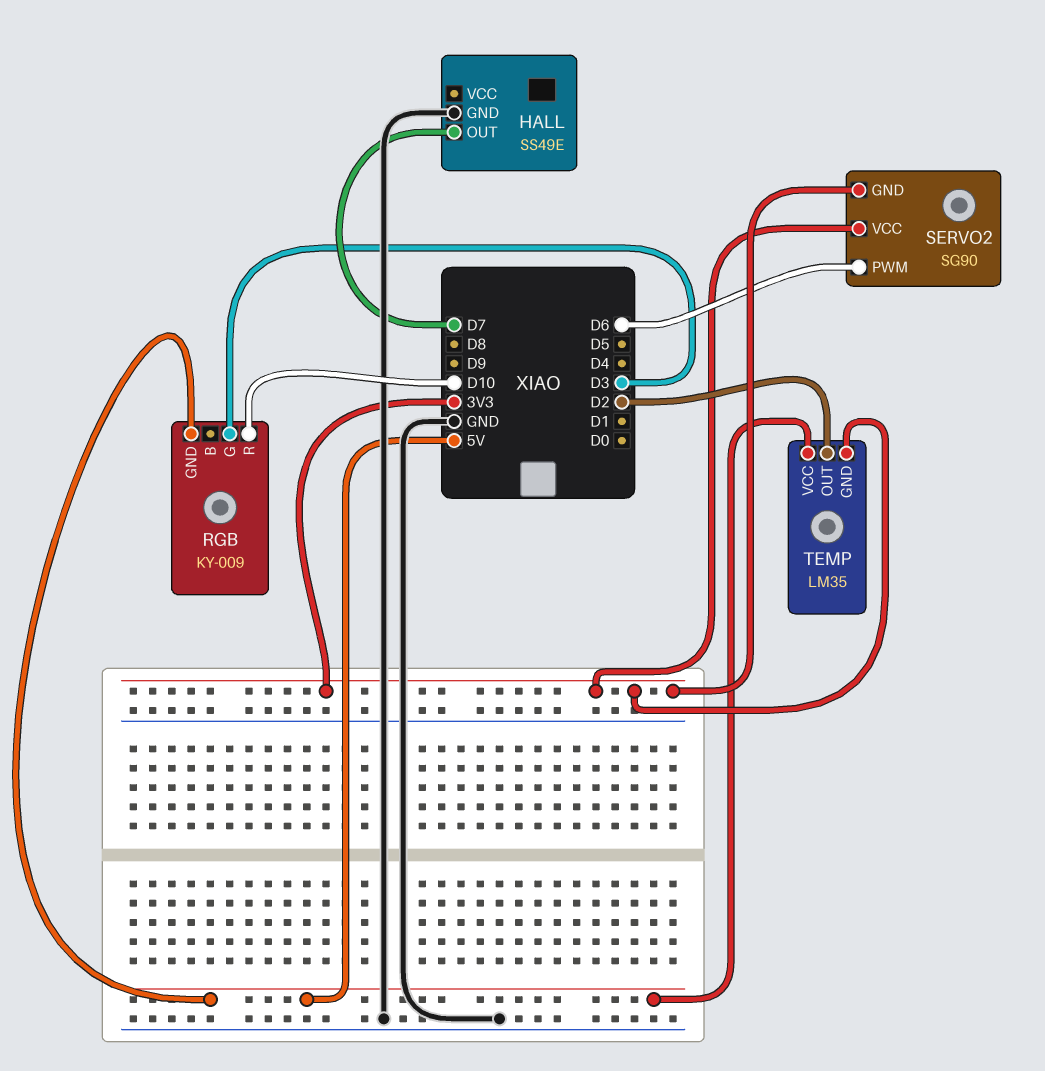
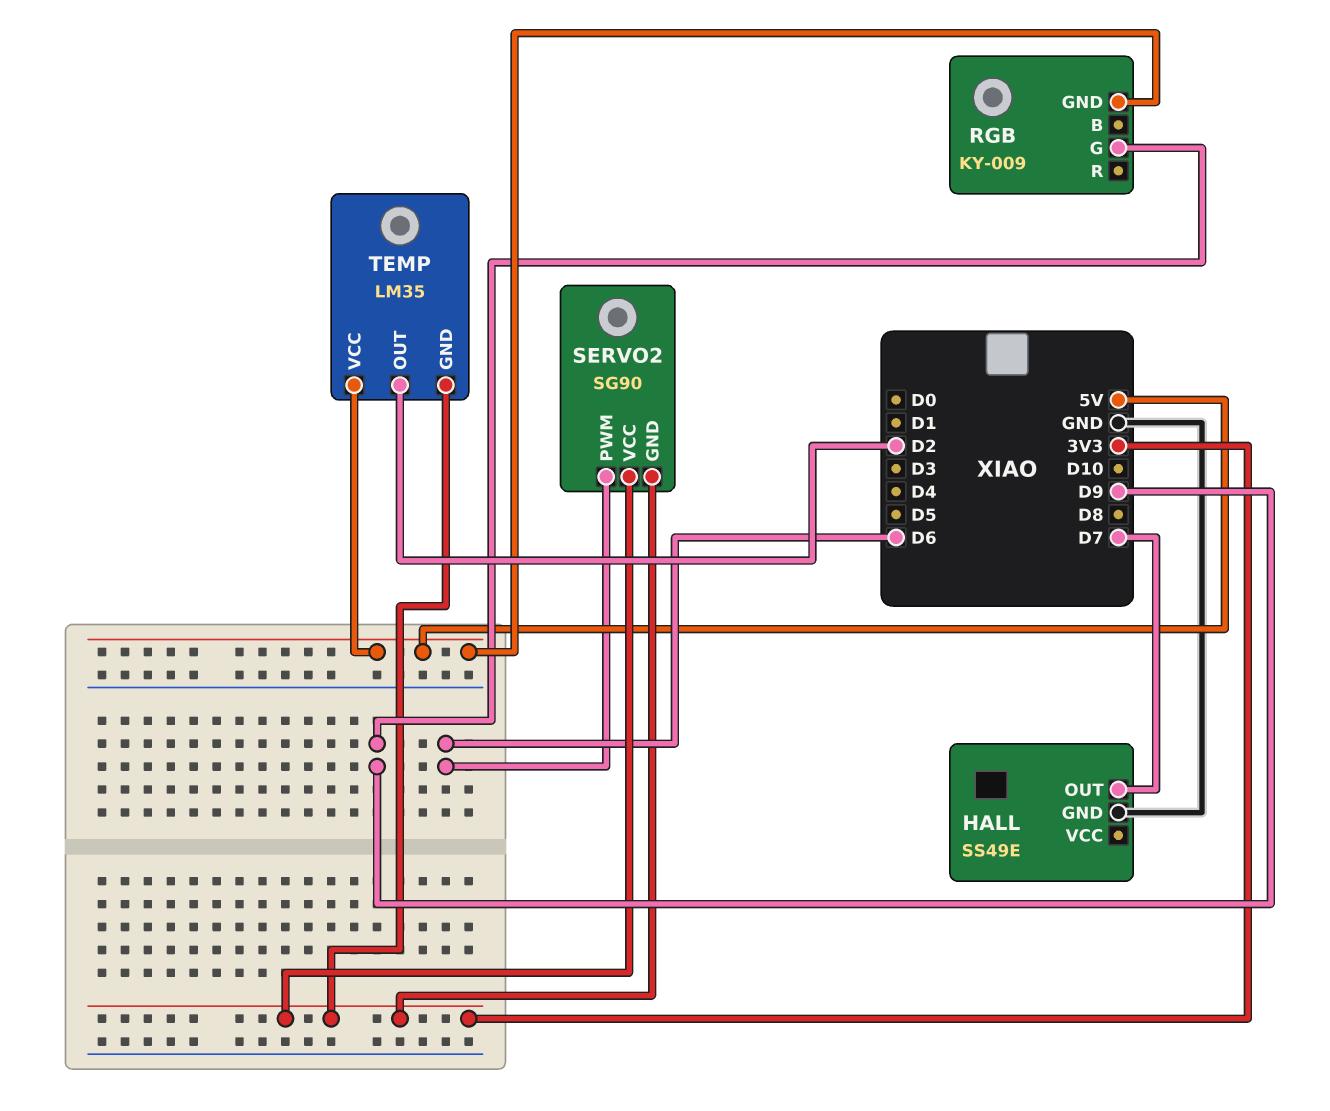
RGB pin G: D3 -> D9
RGB pin R: D10 -> none

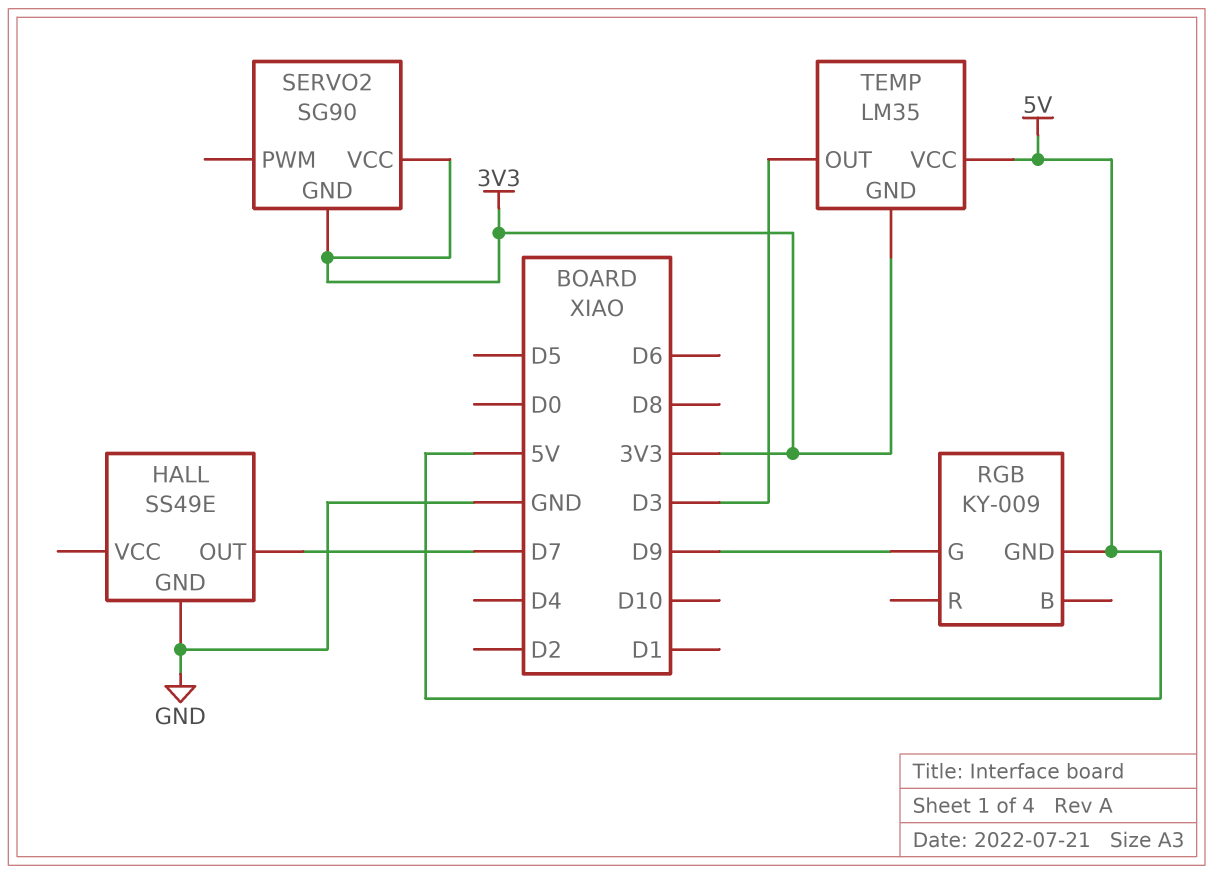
SERVO2 pin PWM: D6 -> none
TEMP pin OUT: D2 -> D3

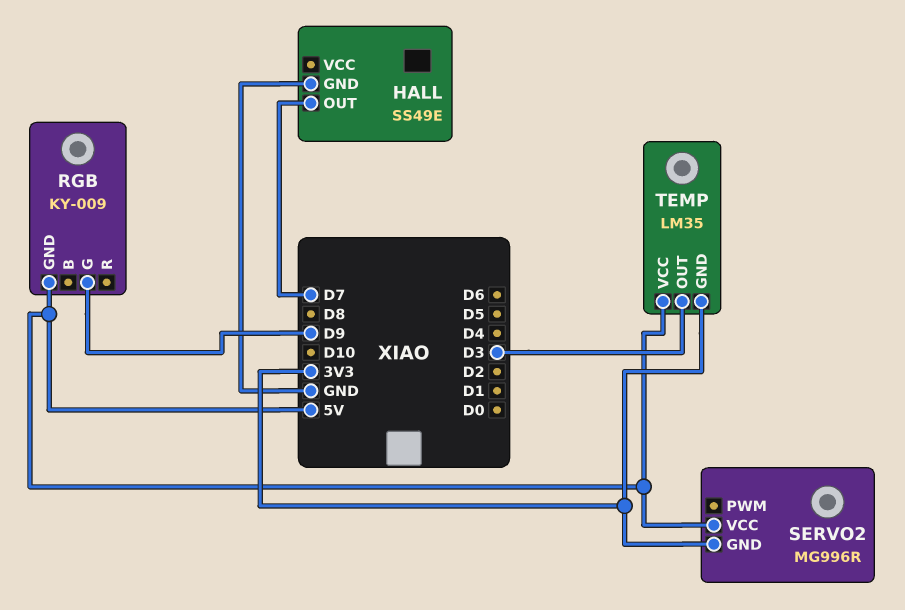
SERVO2: SG90 -> MG996R
SERVO2 pin VCC: 3V3 -> 5V

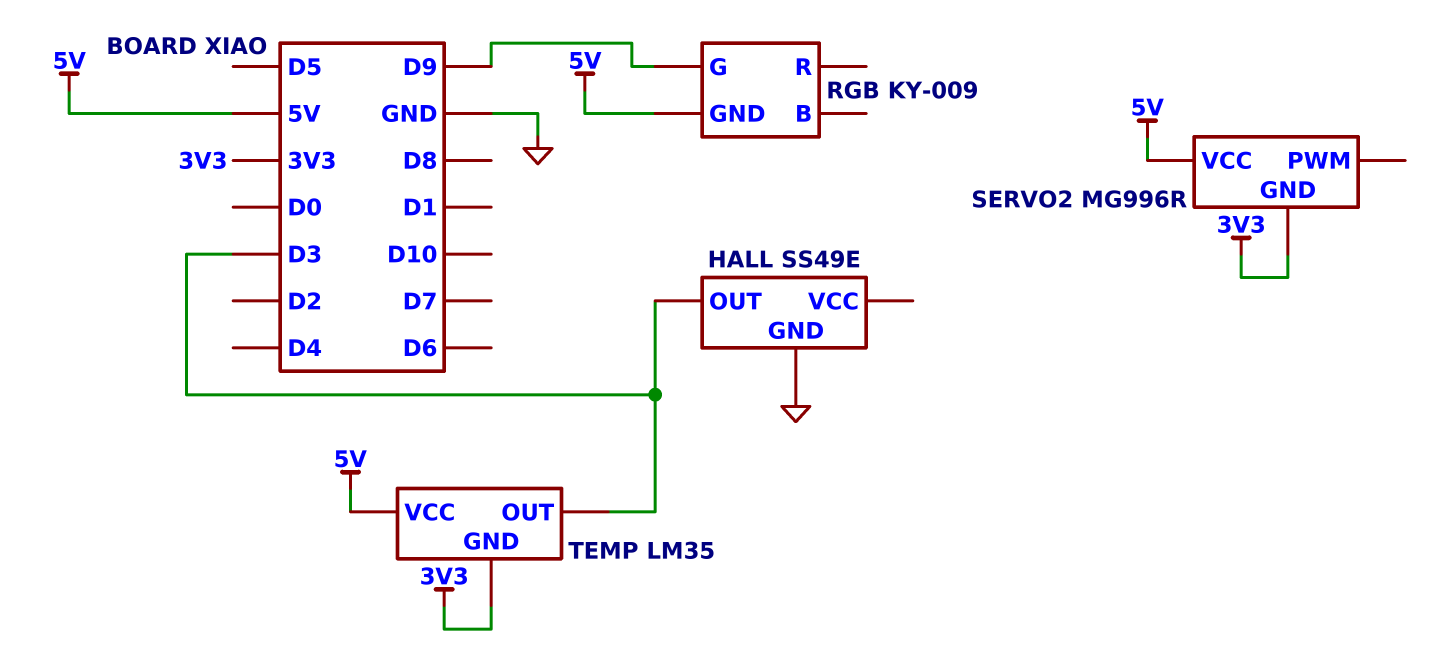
HALL pin OUT: D7 -> D3

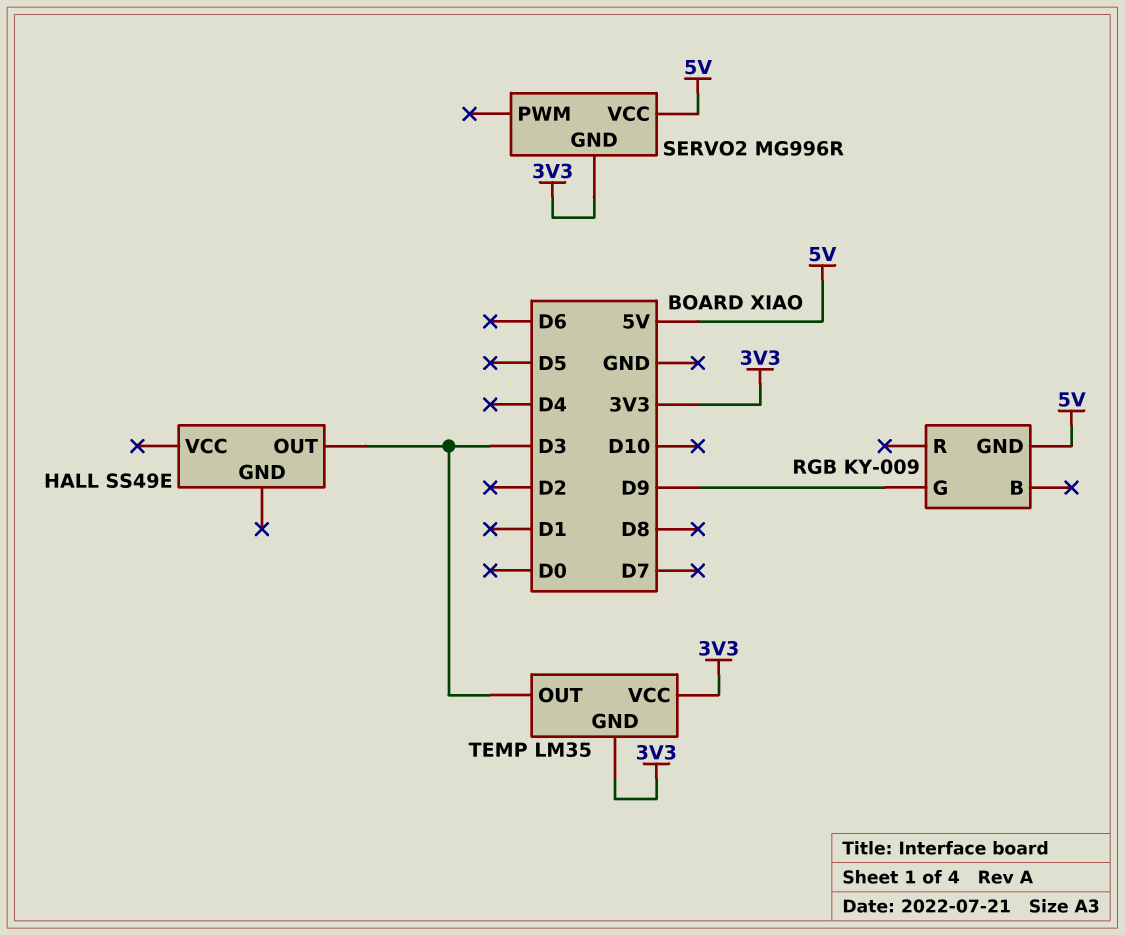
HALL pin GND: GND -> none
TEMP pin VCC: 5V -> 3V3

